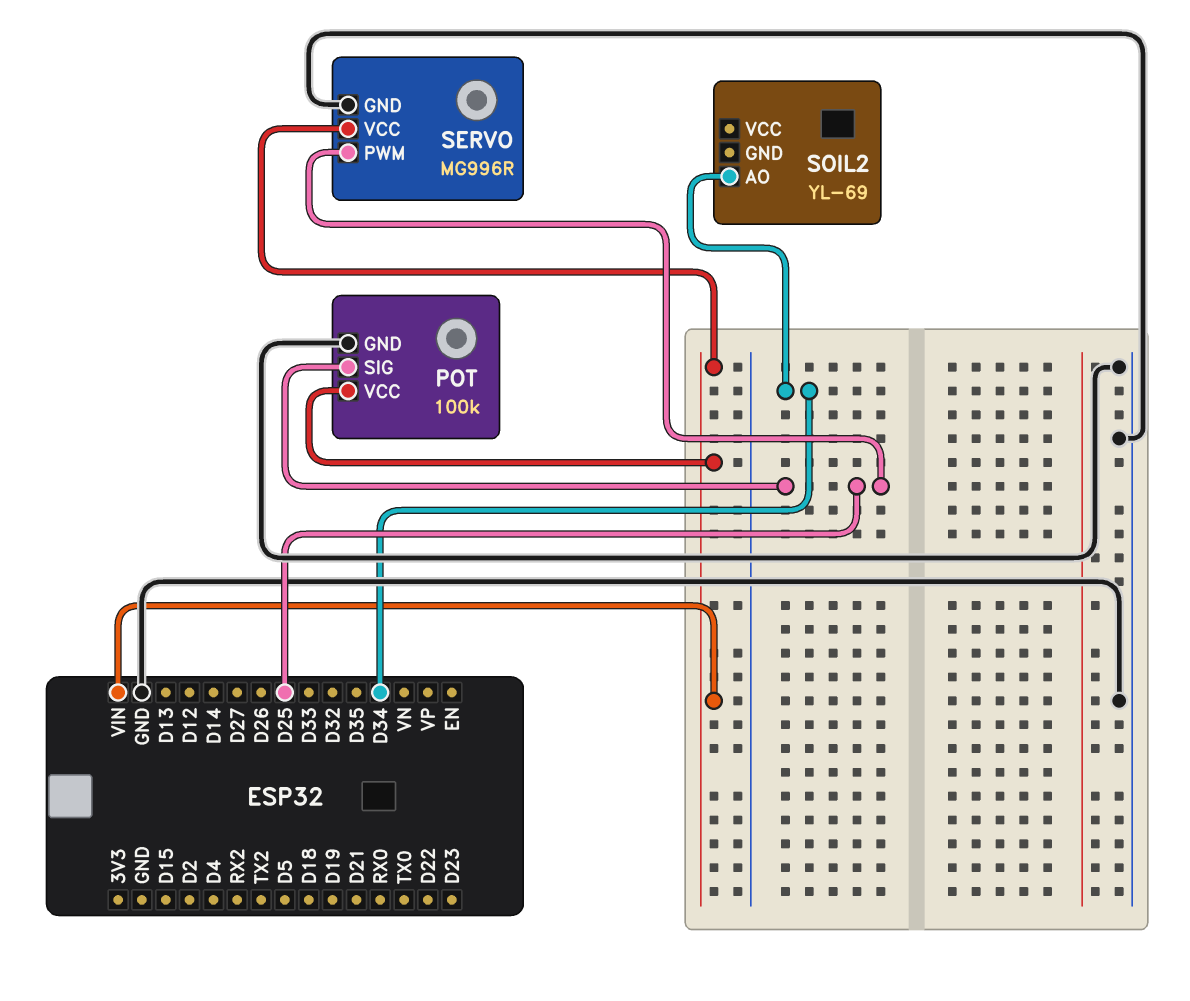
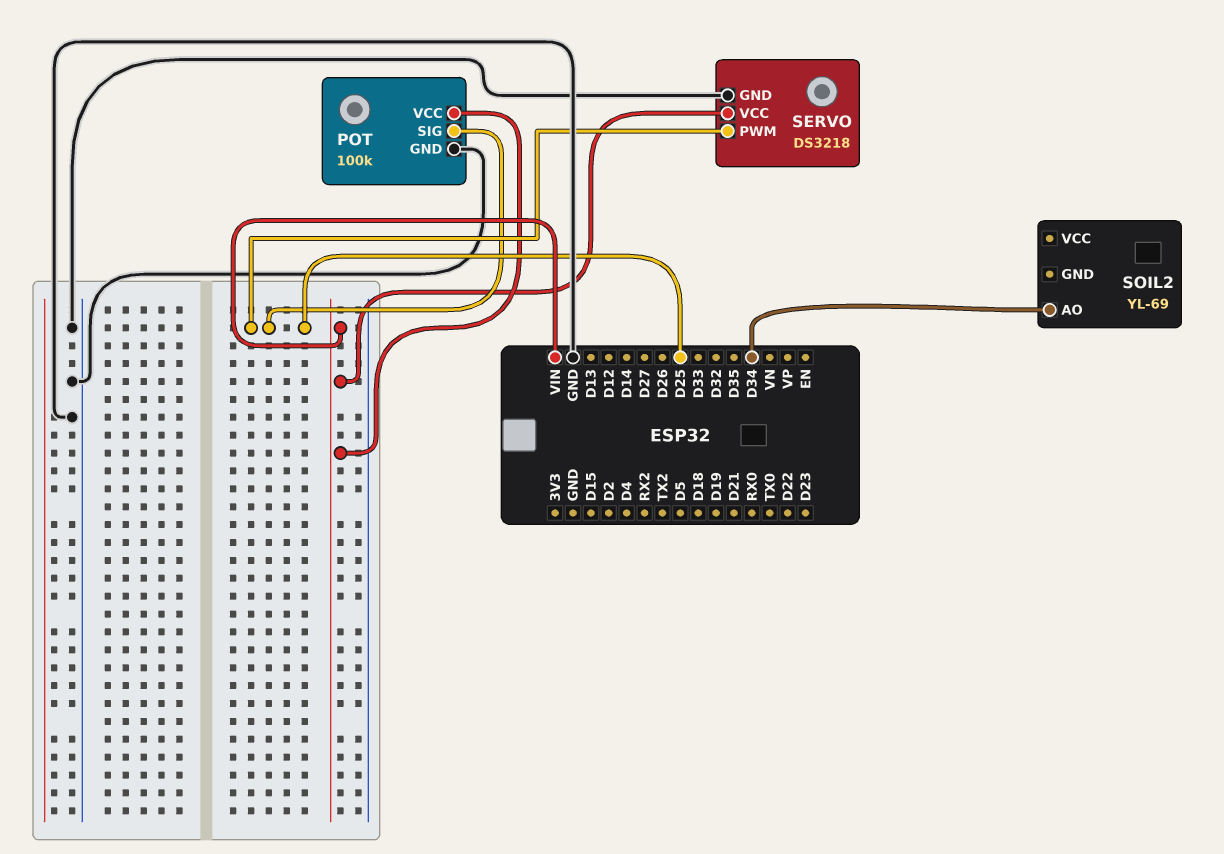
SERVO: MG996R -> DS3218

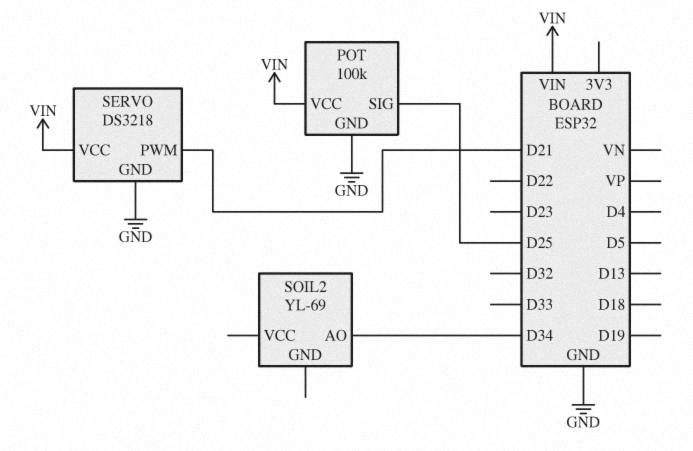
SERVO pin PWM: D25 -> D21

